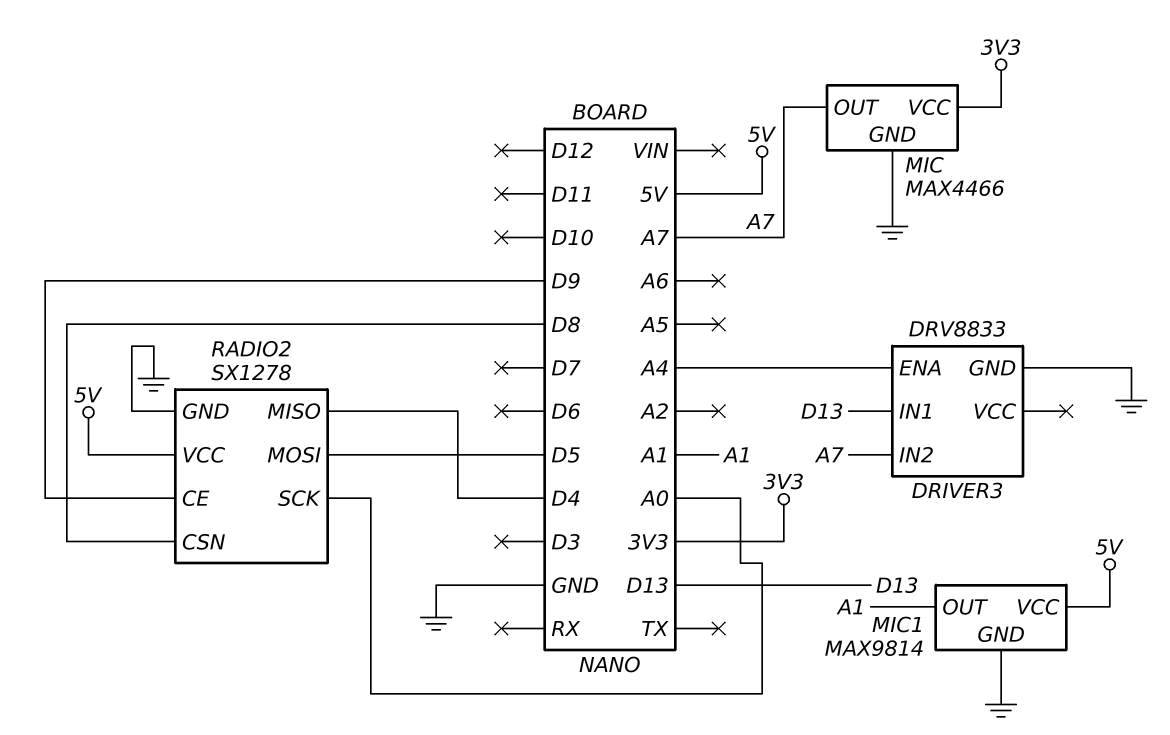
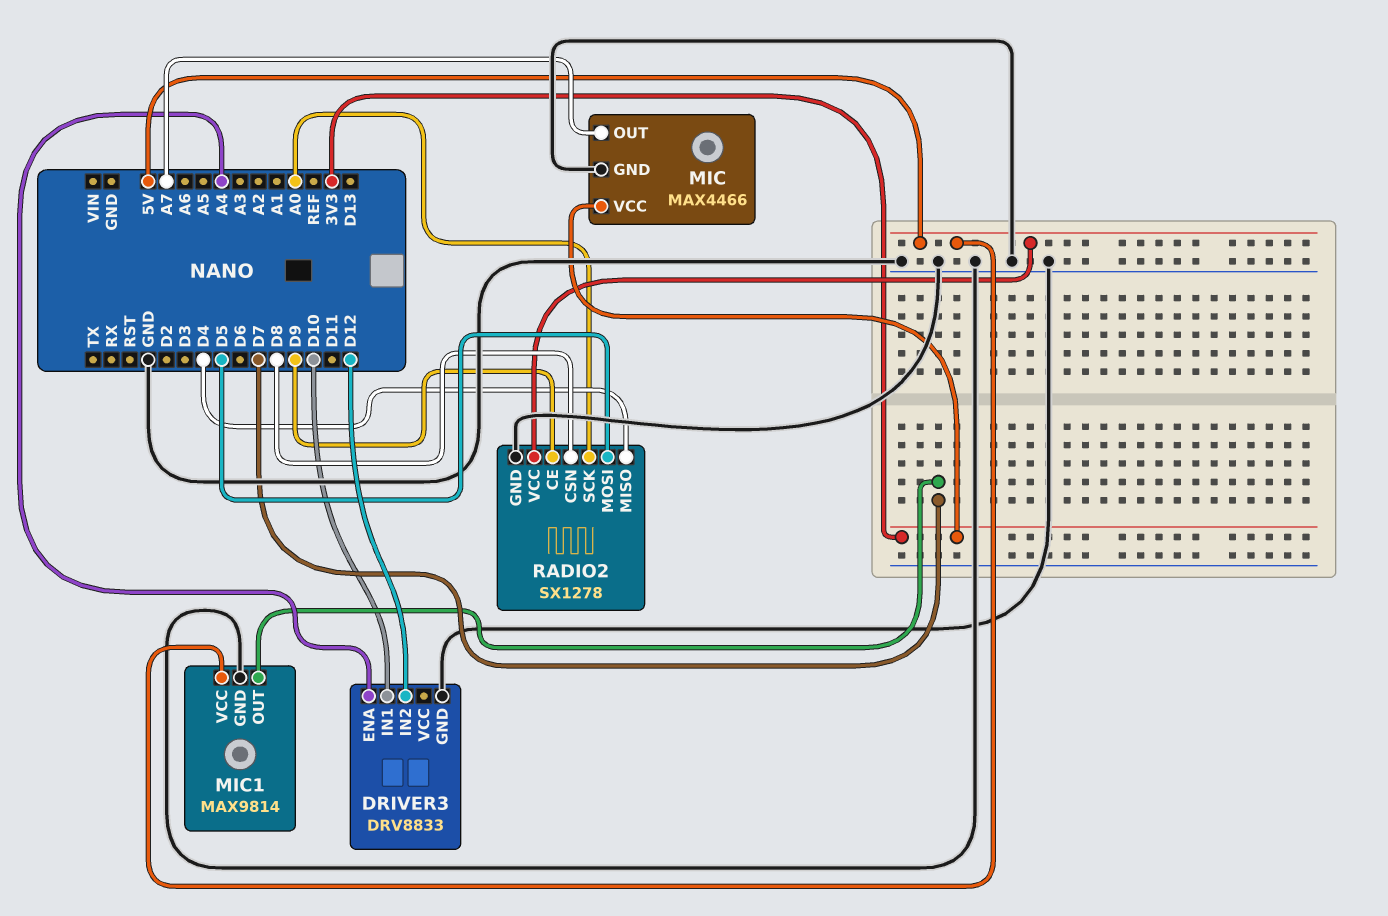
DRIVER3 pin IN1: D13 -> D10
DRIVER3 pin IN2: A7 -> D12
MIC1 pin OUT: A1 -> D7

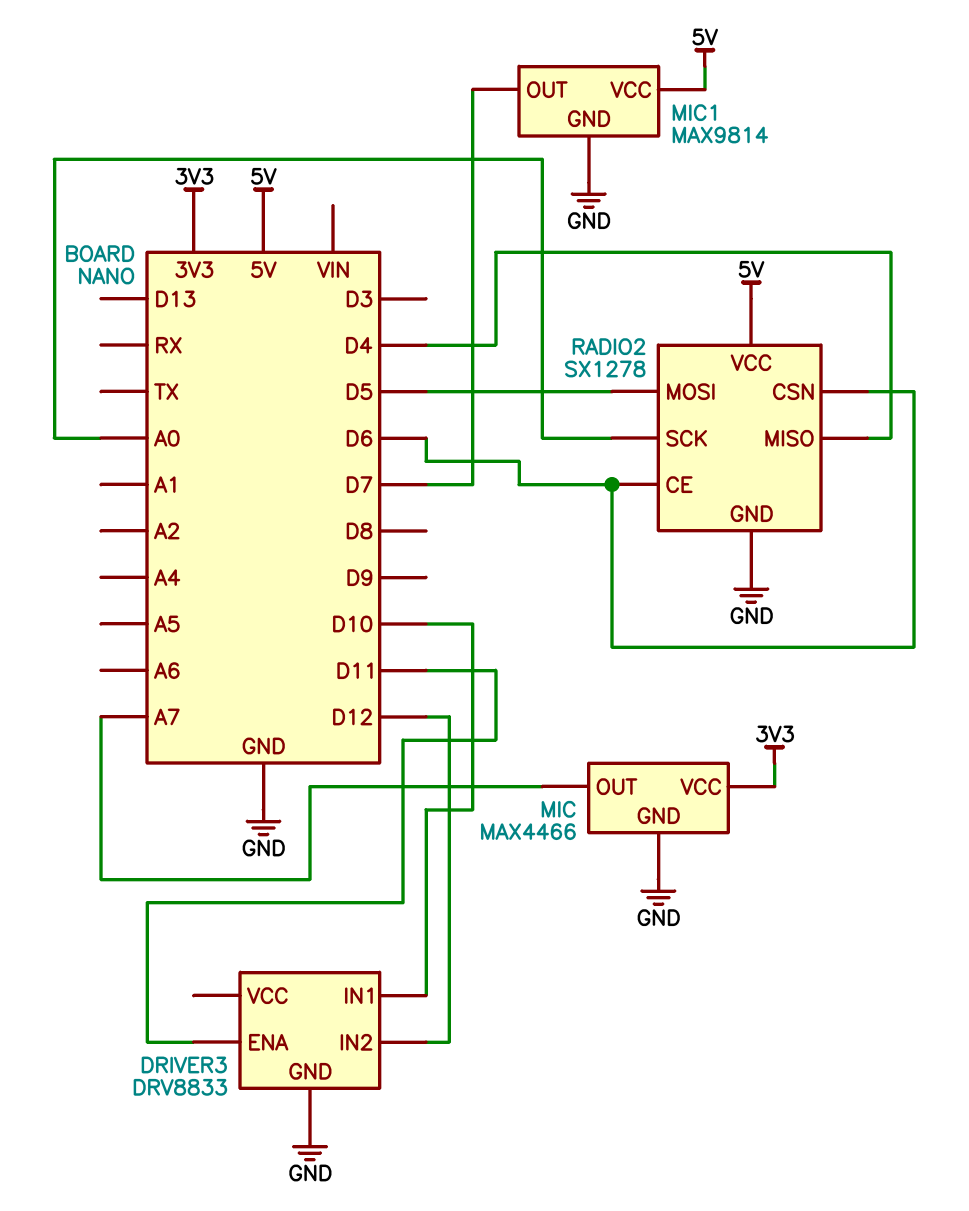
DRIVER3 pin ENA: A4 -> D11
RADIO2 pin CE: D9 -> D6
RADIO2 pin CSN: D8 -> D6

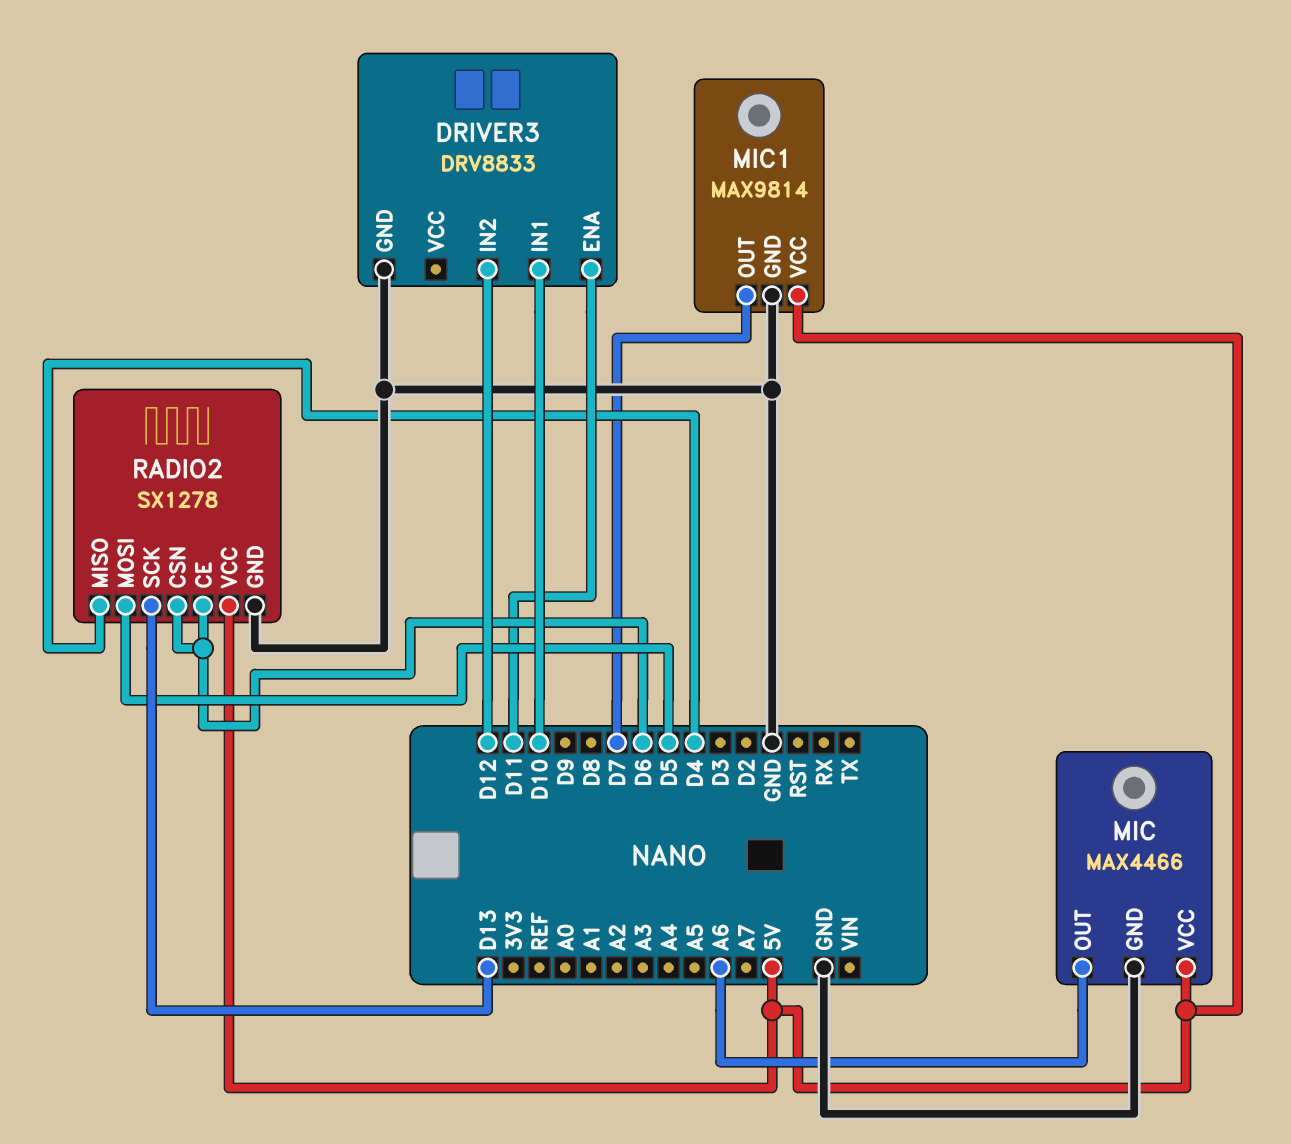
MIC pin OUT: A7 -> A6
MIC pin VCC: 3V3 -> 5V
RADIO2 pin SCK: A0 -> D13

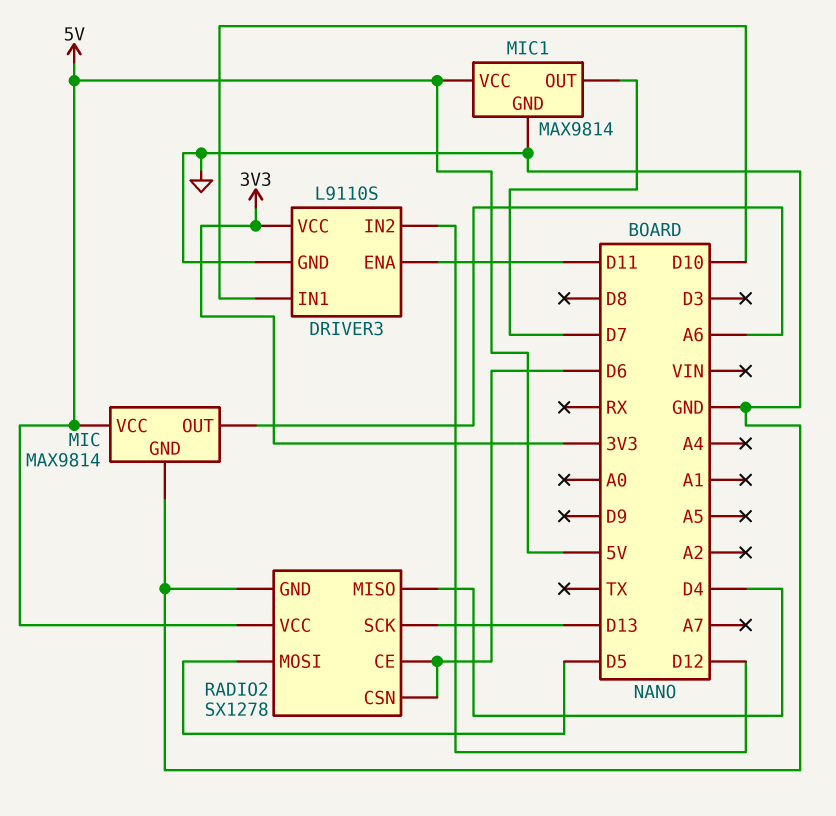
DRIVER3: DRV8833 -> L9110S
DRIVER3 pin VCC: none -> 3V3
MIC: MAX4466 -> MAX9814

